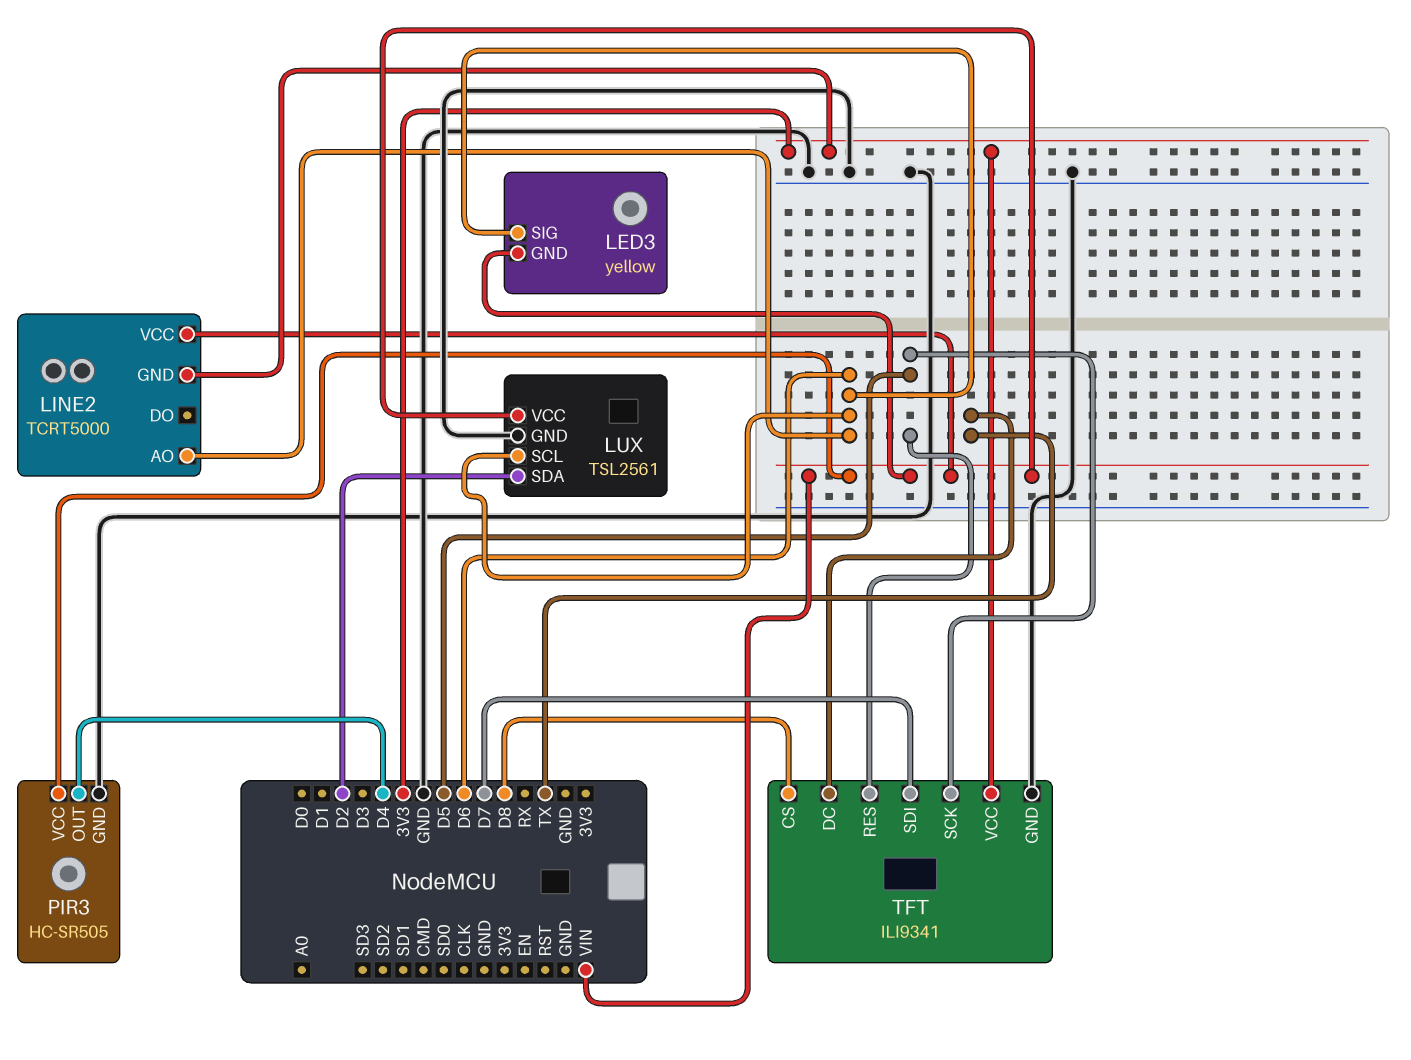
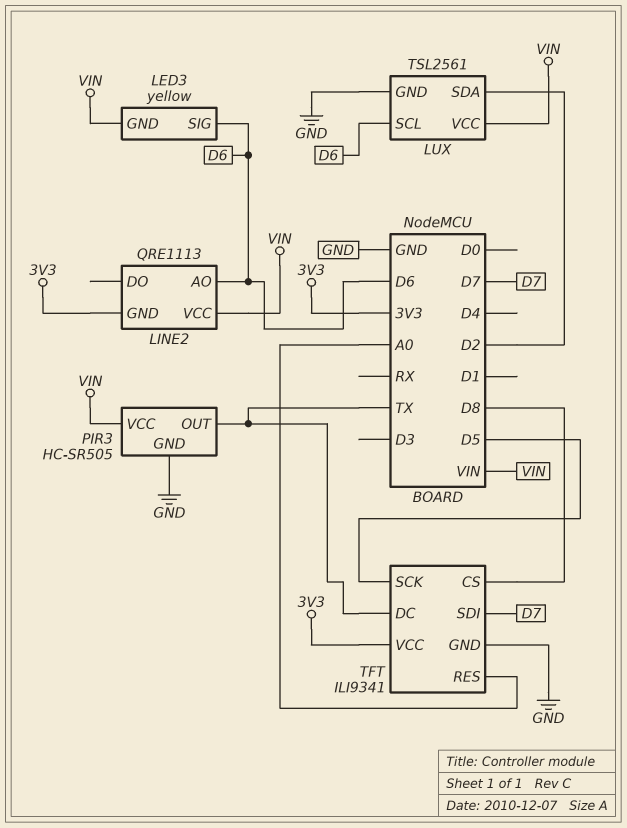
LINE2: TCRT5000 -> QRE1113
PIR3 pin OUT: D4 -> TX
TFT pin RES: D5 -> A0

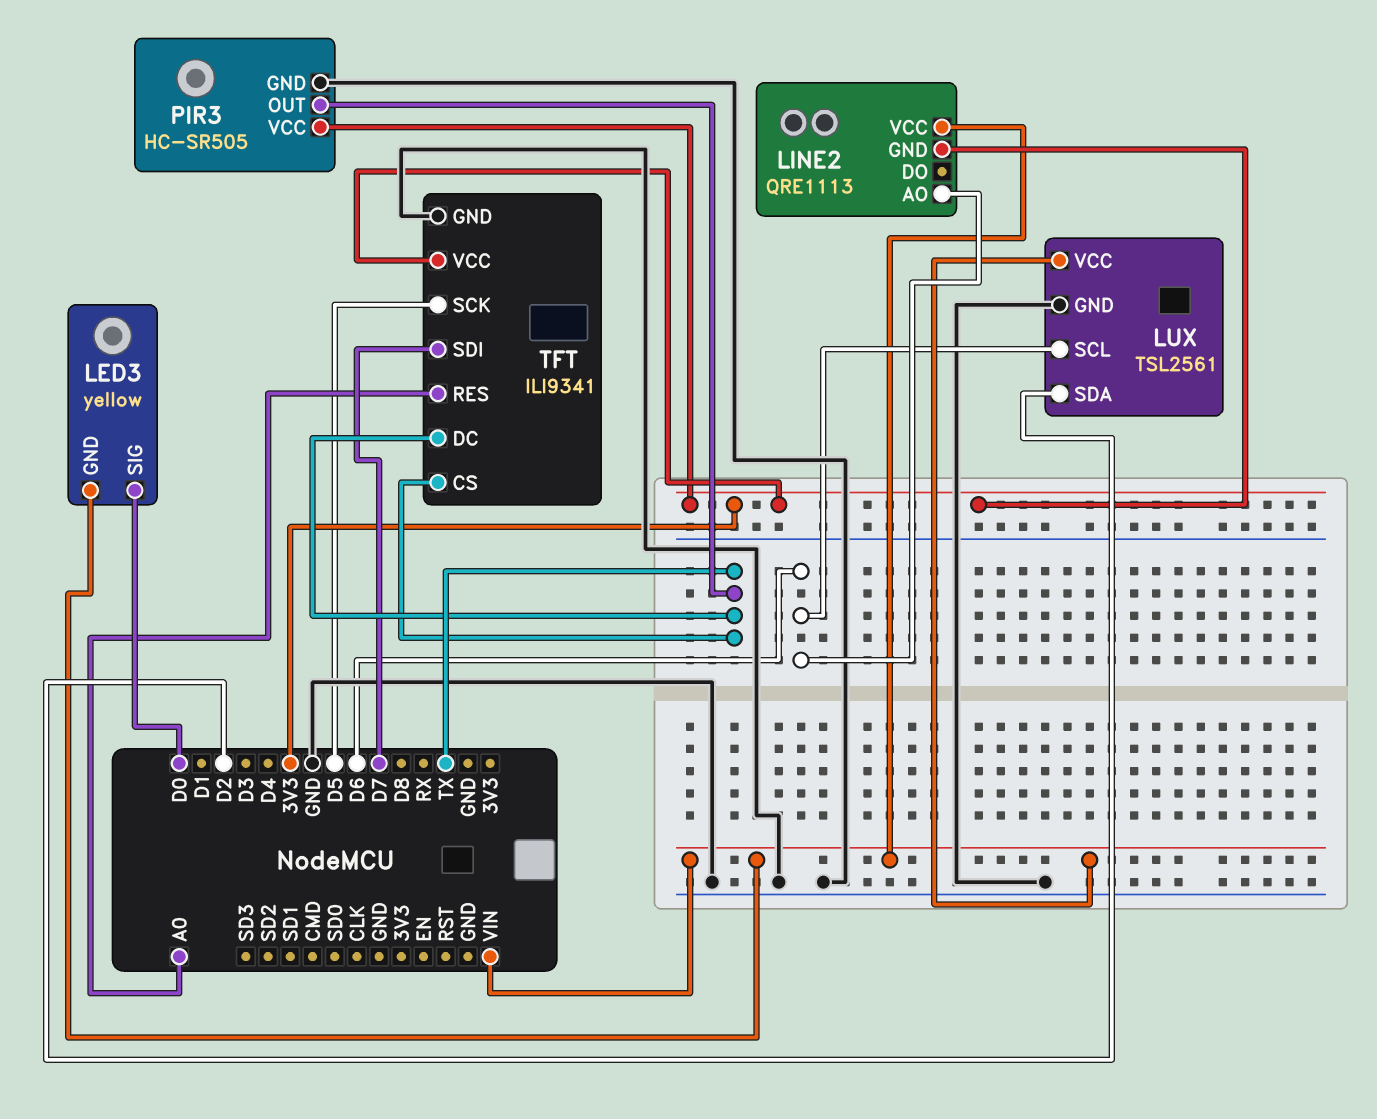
LED3 pin SIG: D6 -> D0
PIR3 pin VCC: VIN -> 3V3
TFT pin CS: D8 -> TX

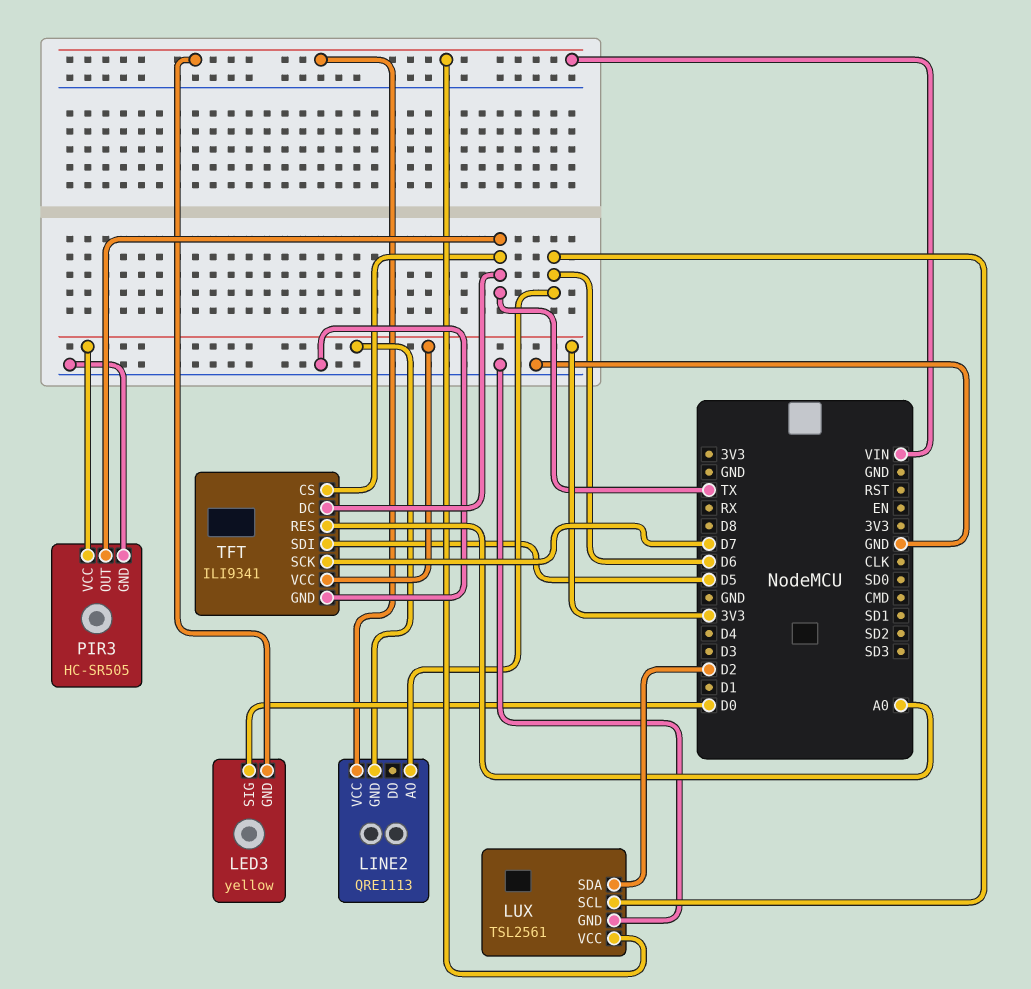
TFT pin SCK: D5 -> D7
TFT pin SDI: D7 -> D5

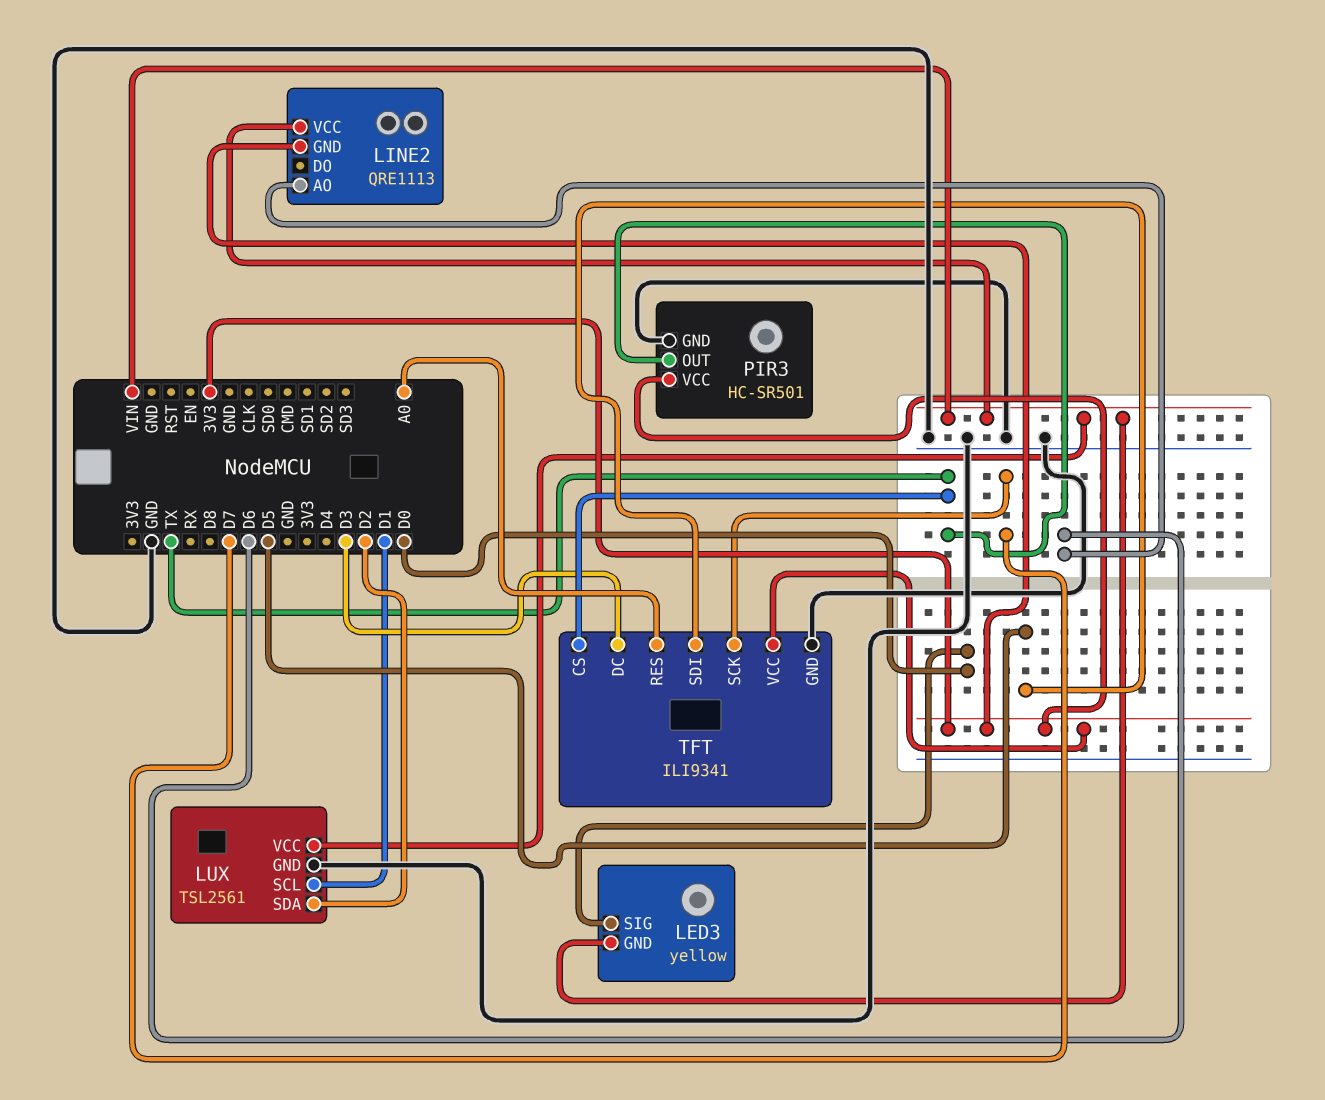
LUX pin SCL: D6 -> D1
PIR3: HC-SR505 -> HC-SR501
TFT pin DC: TX -> D3

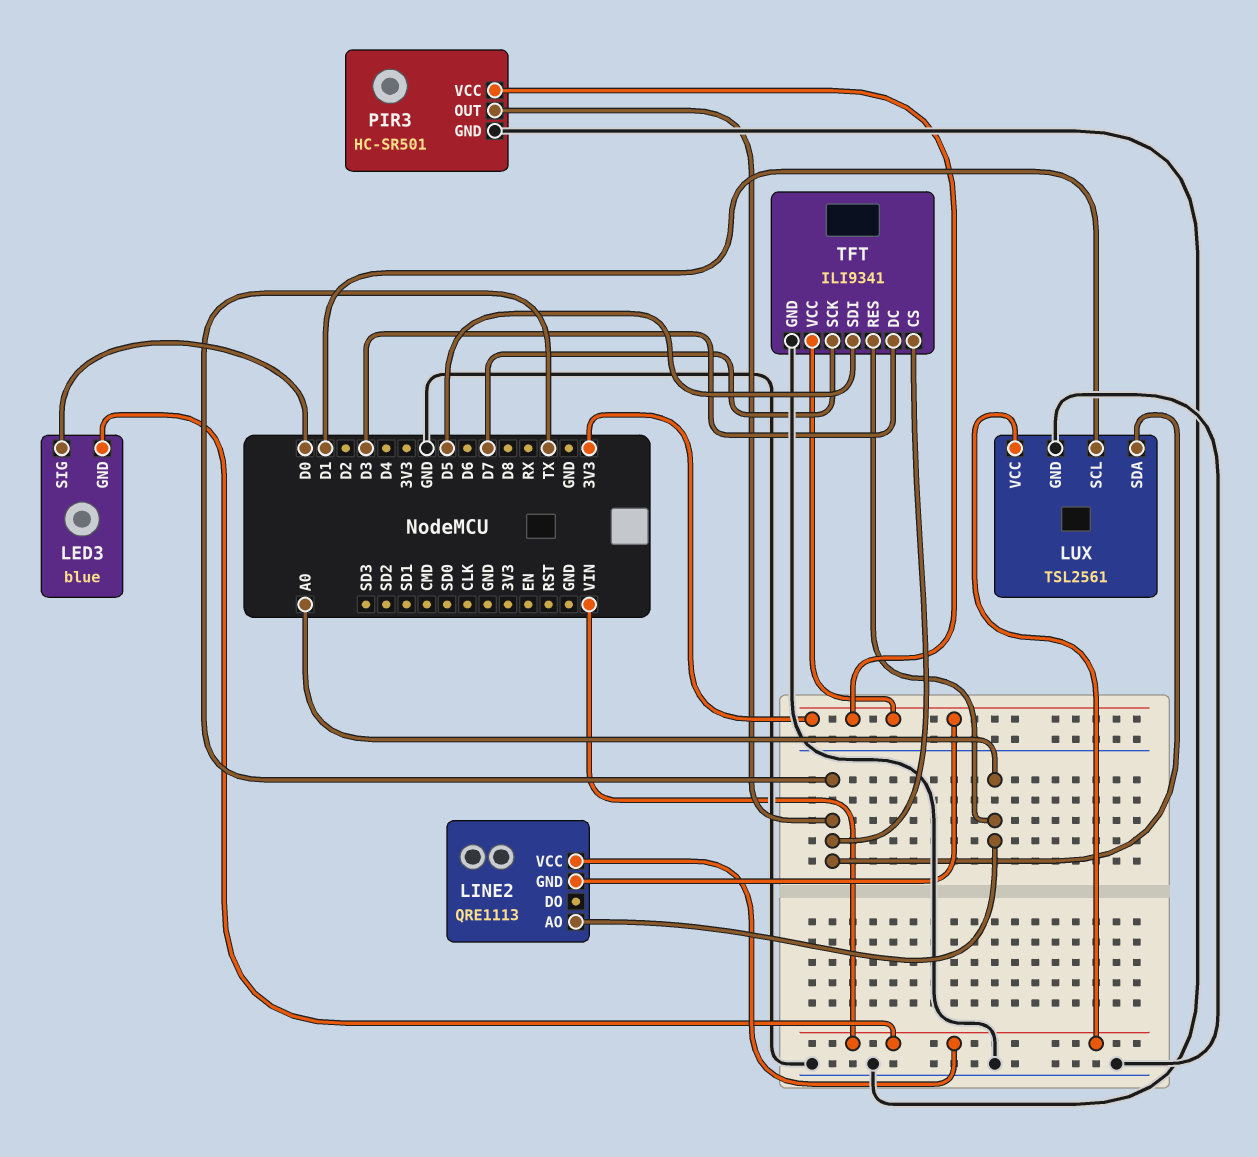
LED3: yellow -> blue
LINE2 pin AO: D6 -> A0
LUX pin SDA: D2 -> TX

